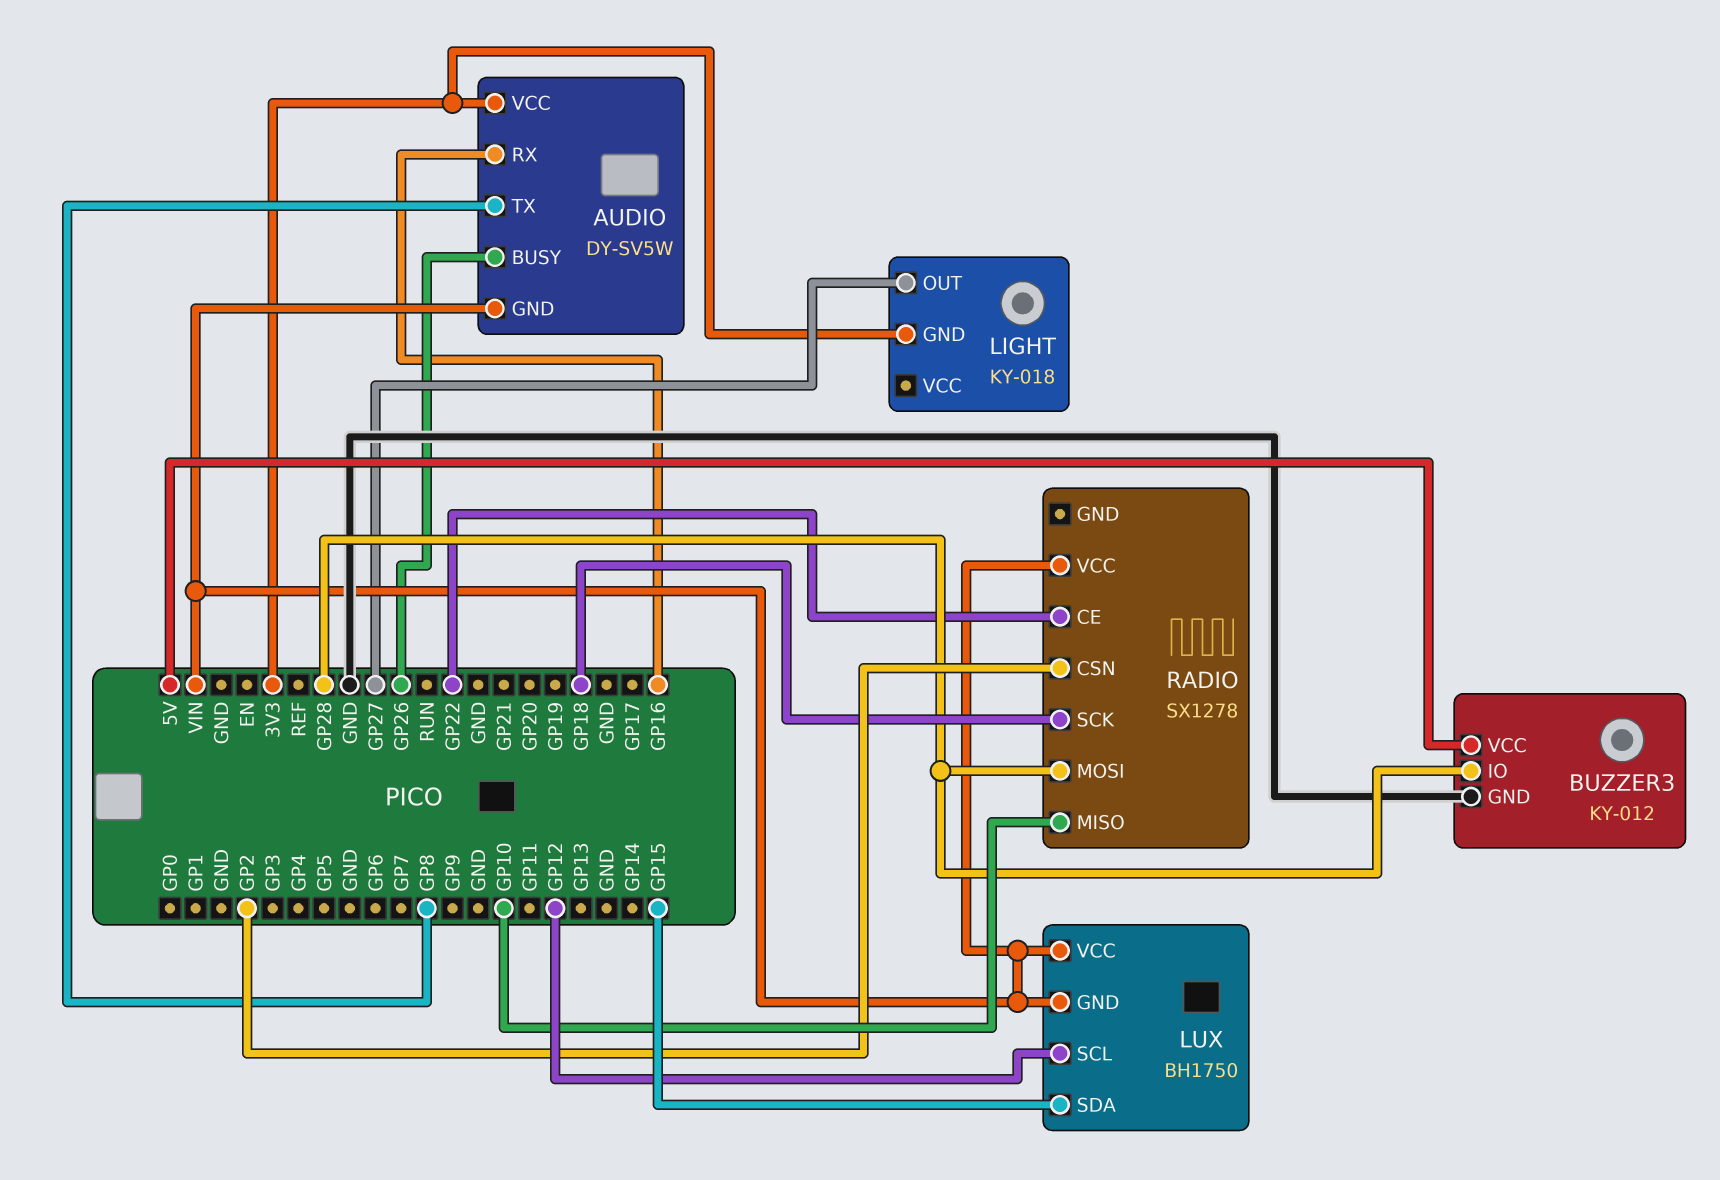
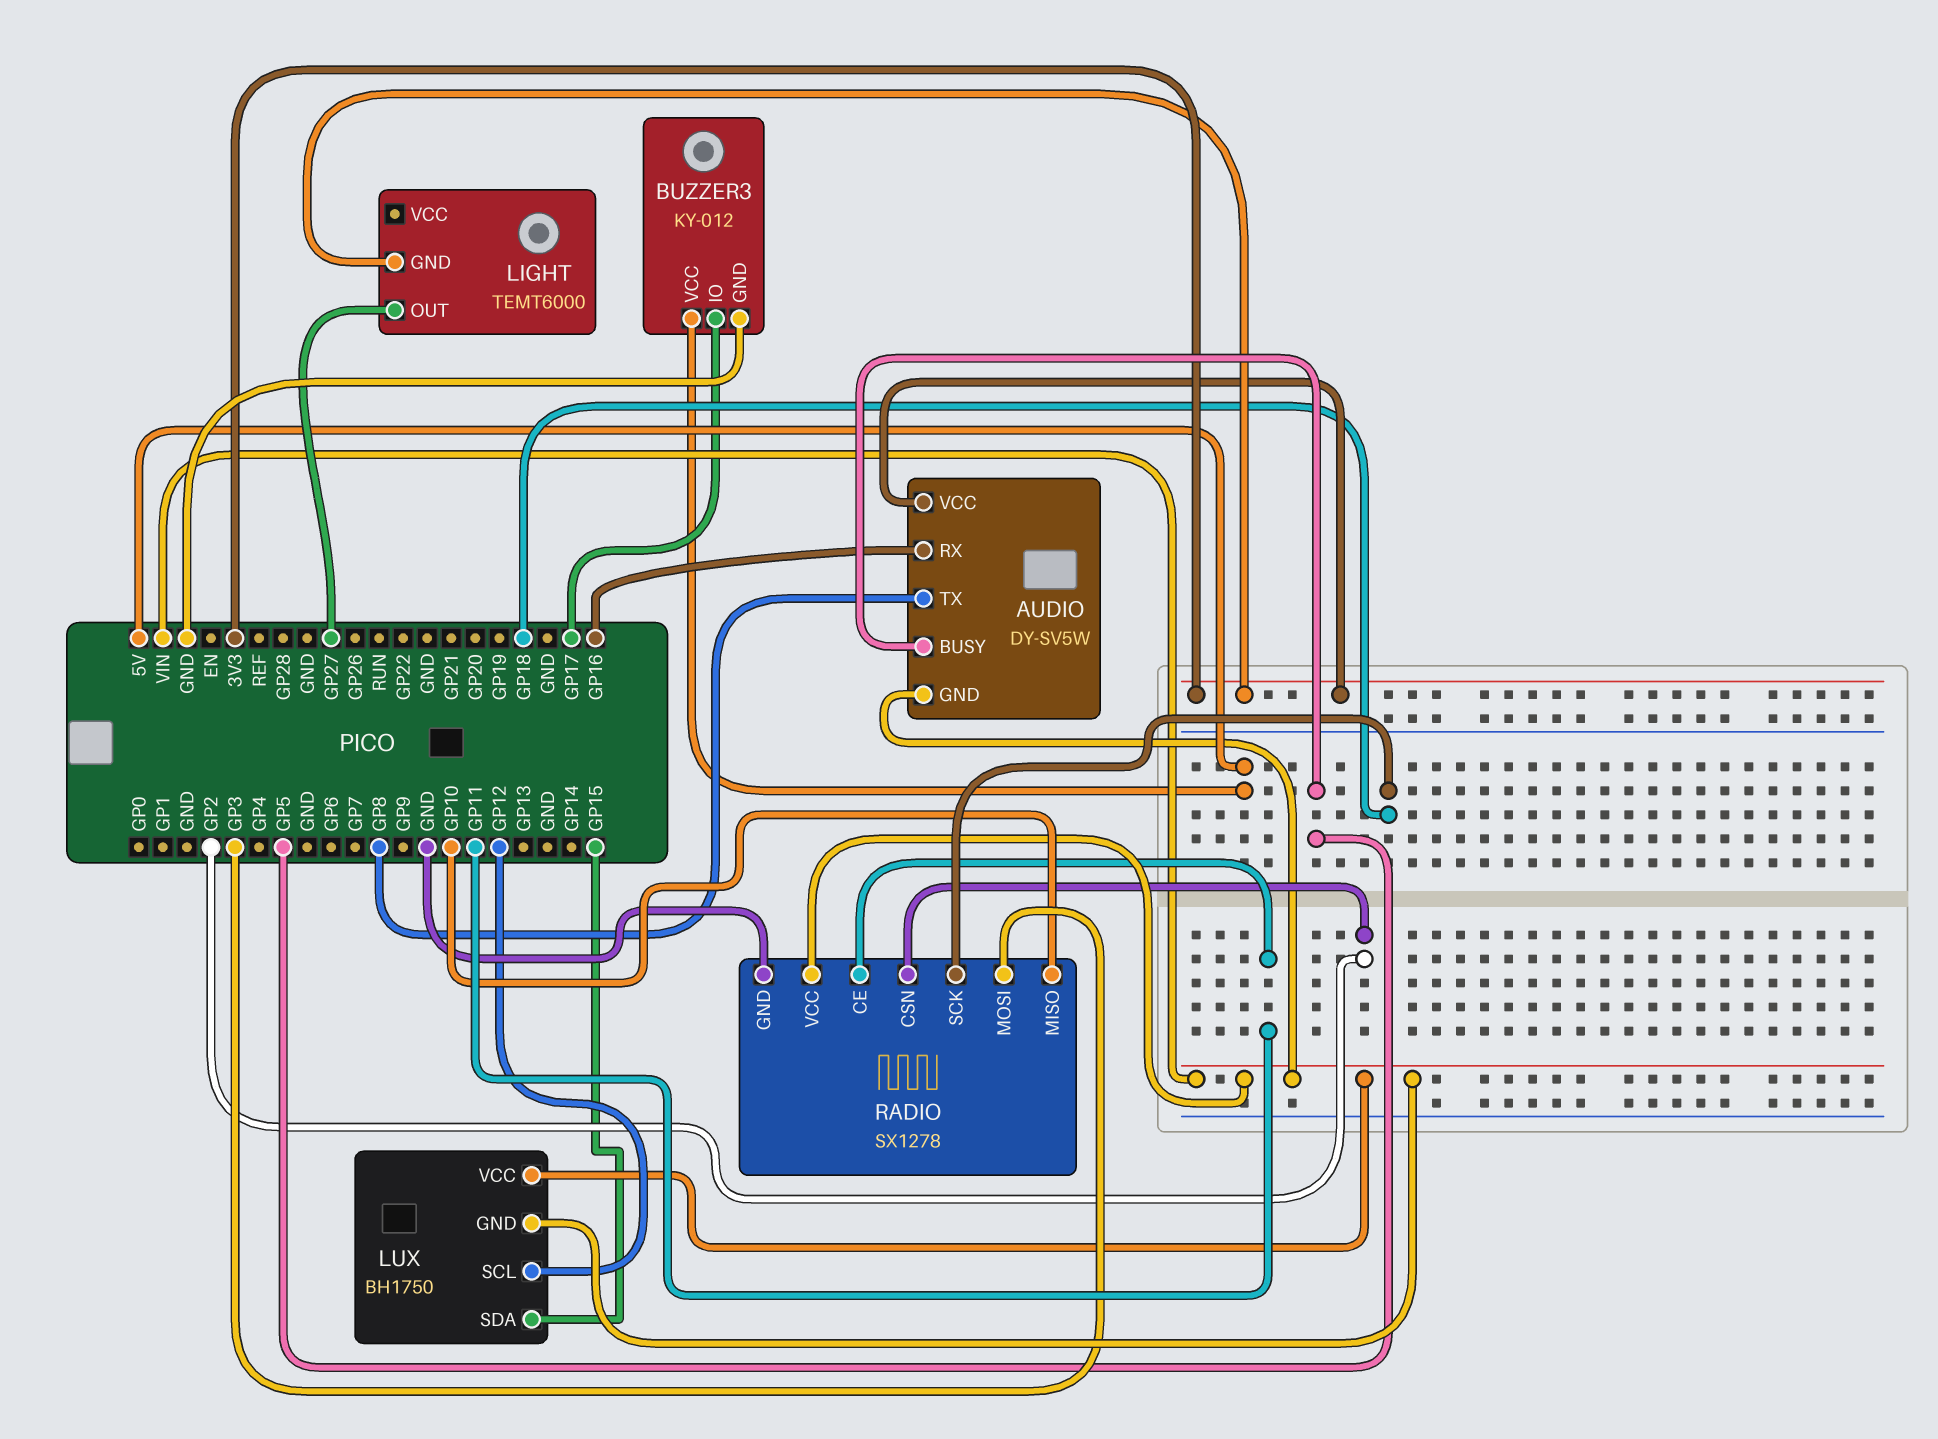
AUDIO pin BUSY: GP26 -> GP5
BUZZER3 pin IO: GP28 -> GP17
LIGHT: KY-018 -> TEMT6000
RADIO pin CE: GP22 -> GP11
RADIO pin GND: none -> GND
RADIO pin MOSI: GP28 -> GP3

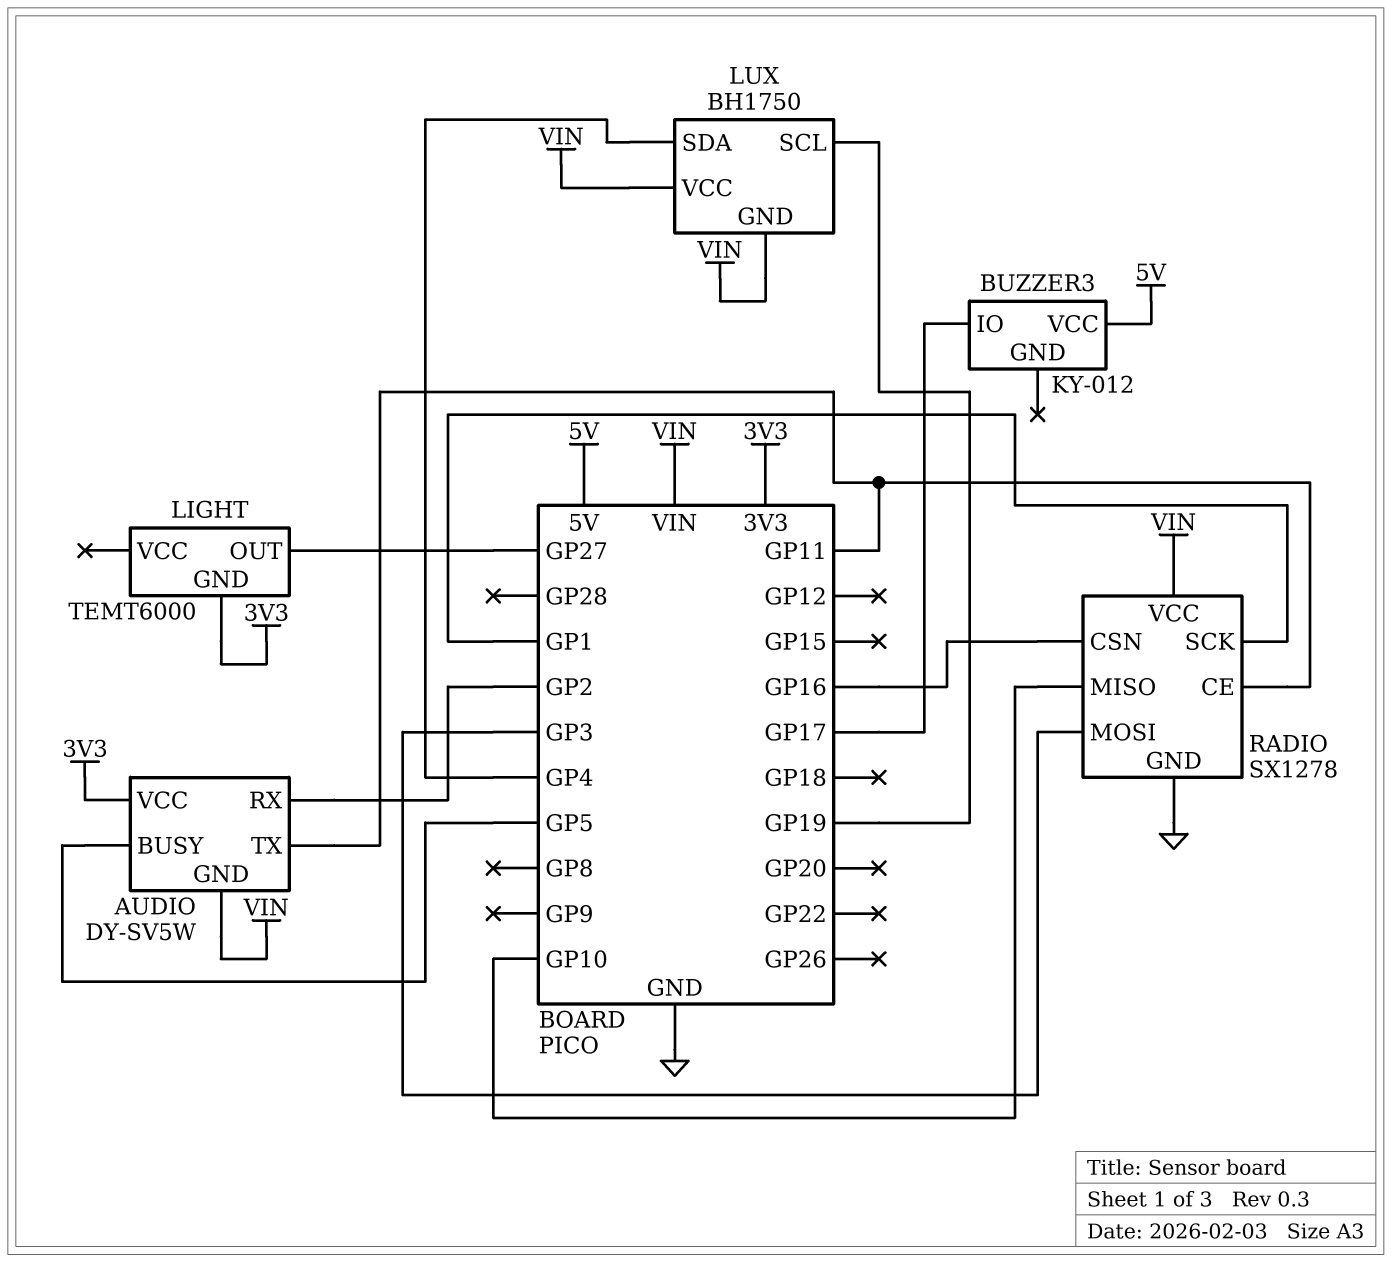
AUDIO pin RX: GP16 -> GP2
AUDIO pin TX: GP8 -> GP11
BUZZER3 pin GND: GND -> none
LUX pin SCL: GP12 -> GP19
LUX pin SDA: GP15 -> GP4
RADIO pin CSN: GP2 -> GP16
RADIO pin SCK: GP18 -> GP1

